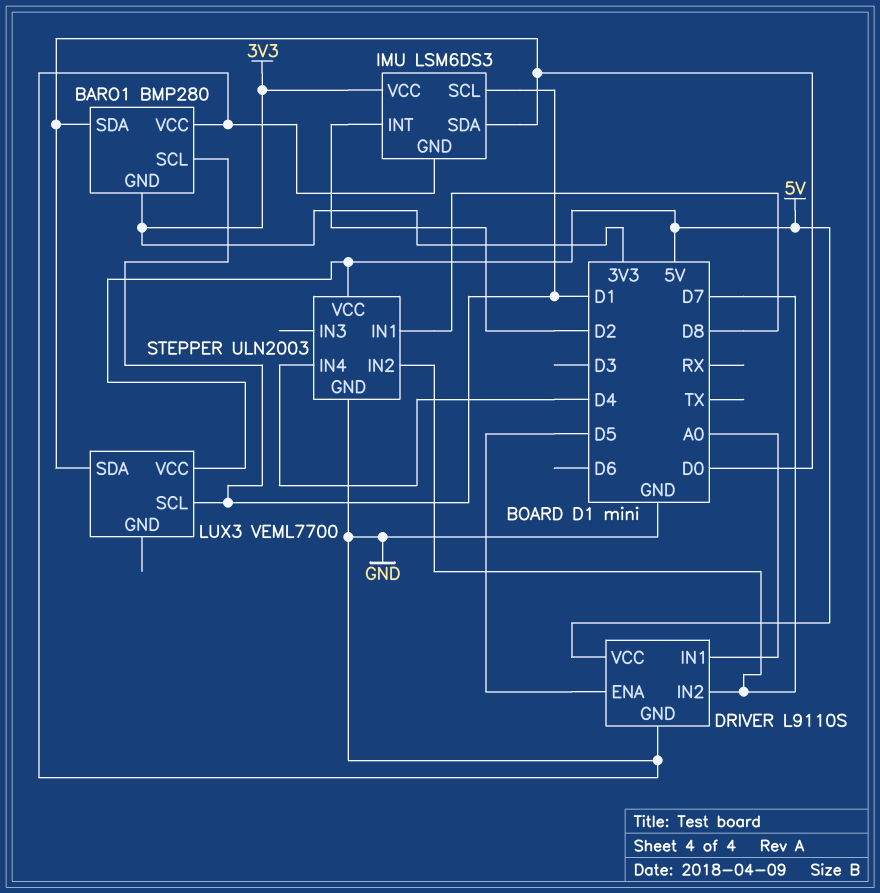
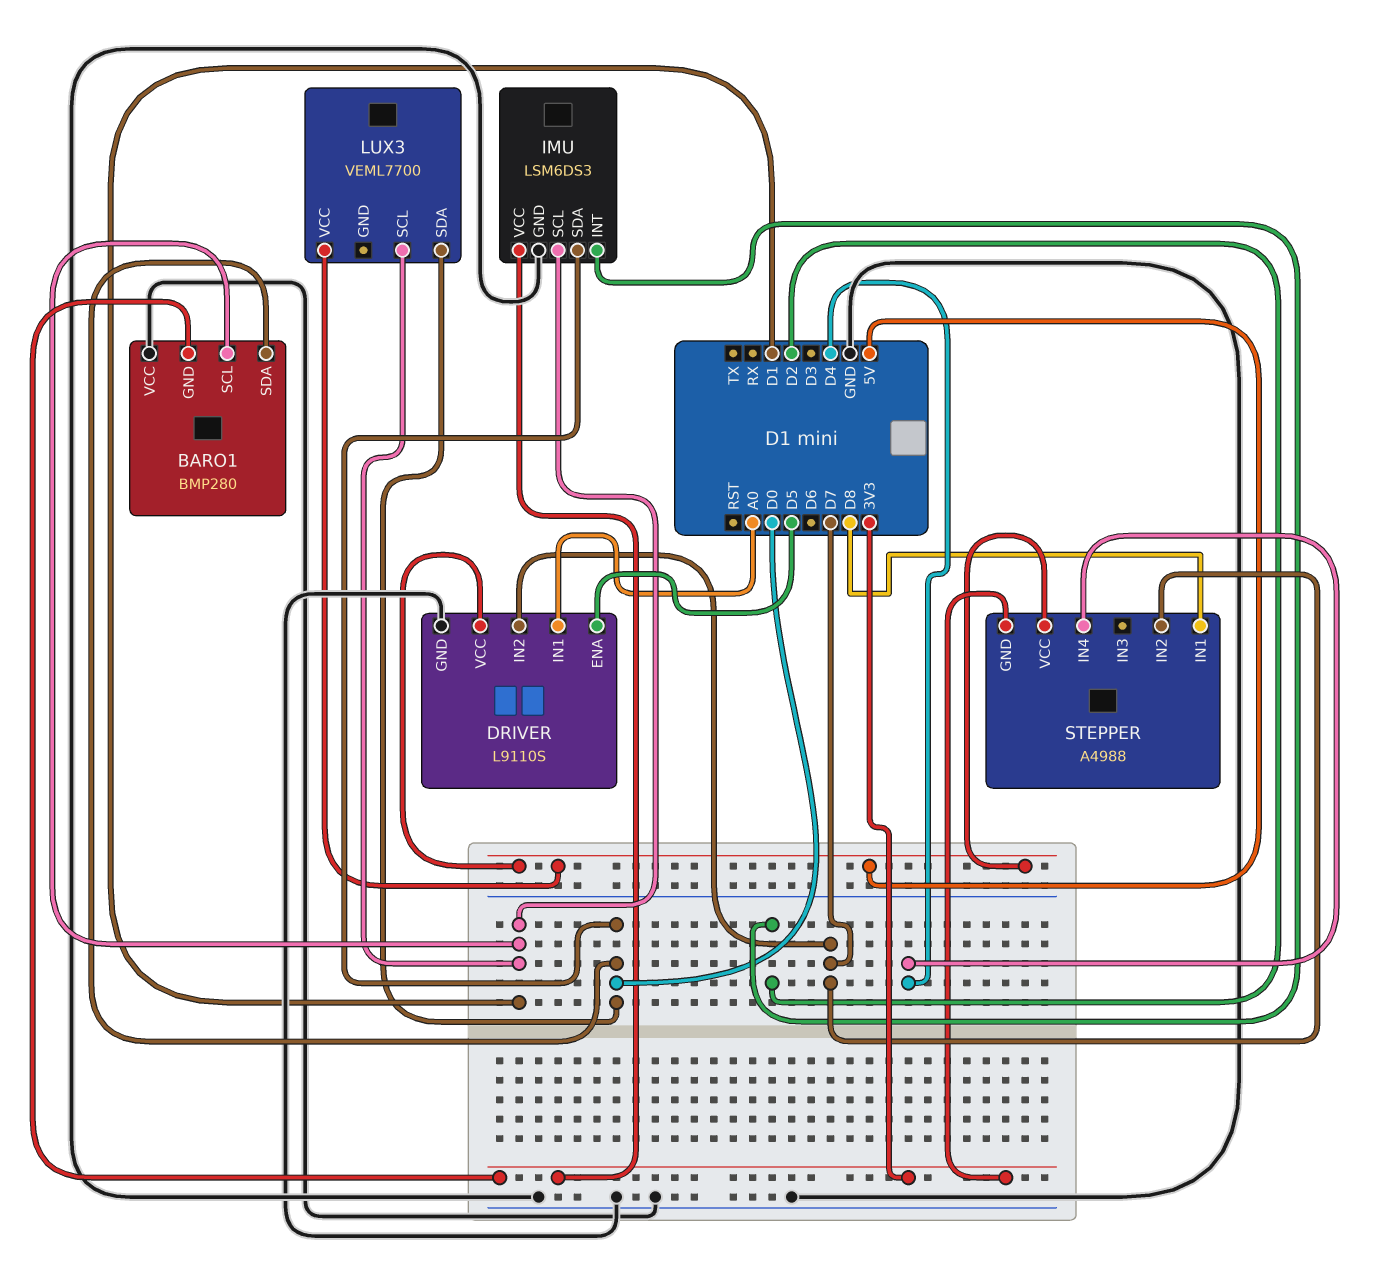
STEPPER: ULN2003 -> A4988
STEPPER pin GND: GND -> 3V3

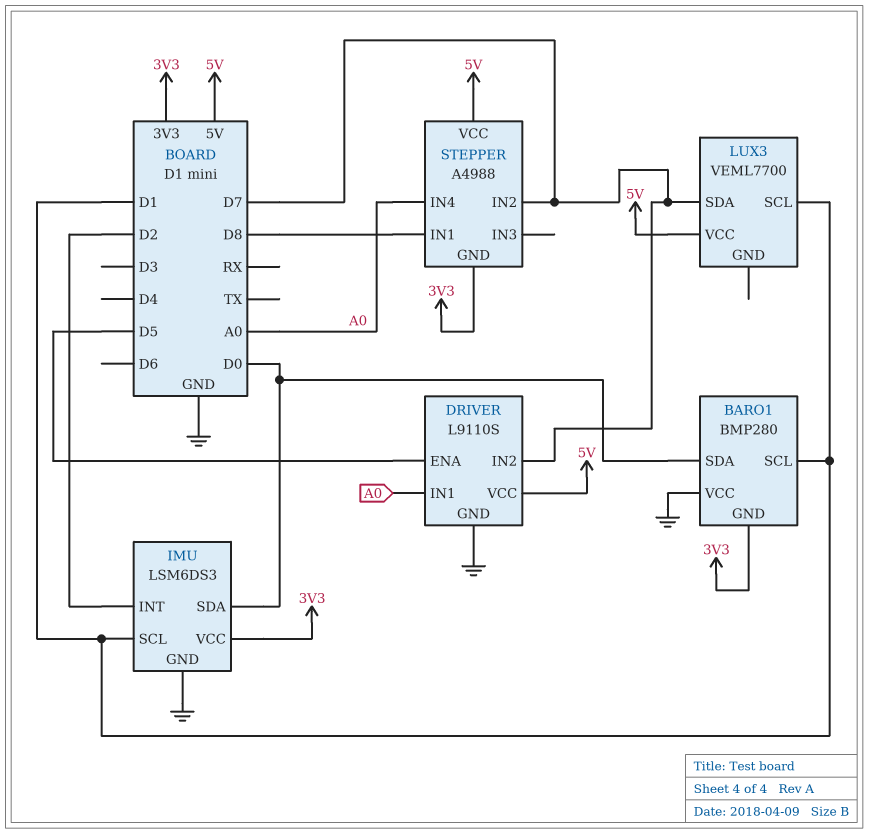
LUX3 pin SDA: D0 -> D7
STEPPER pin IN4: D4 -> A0

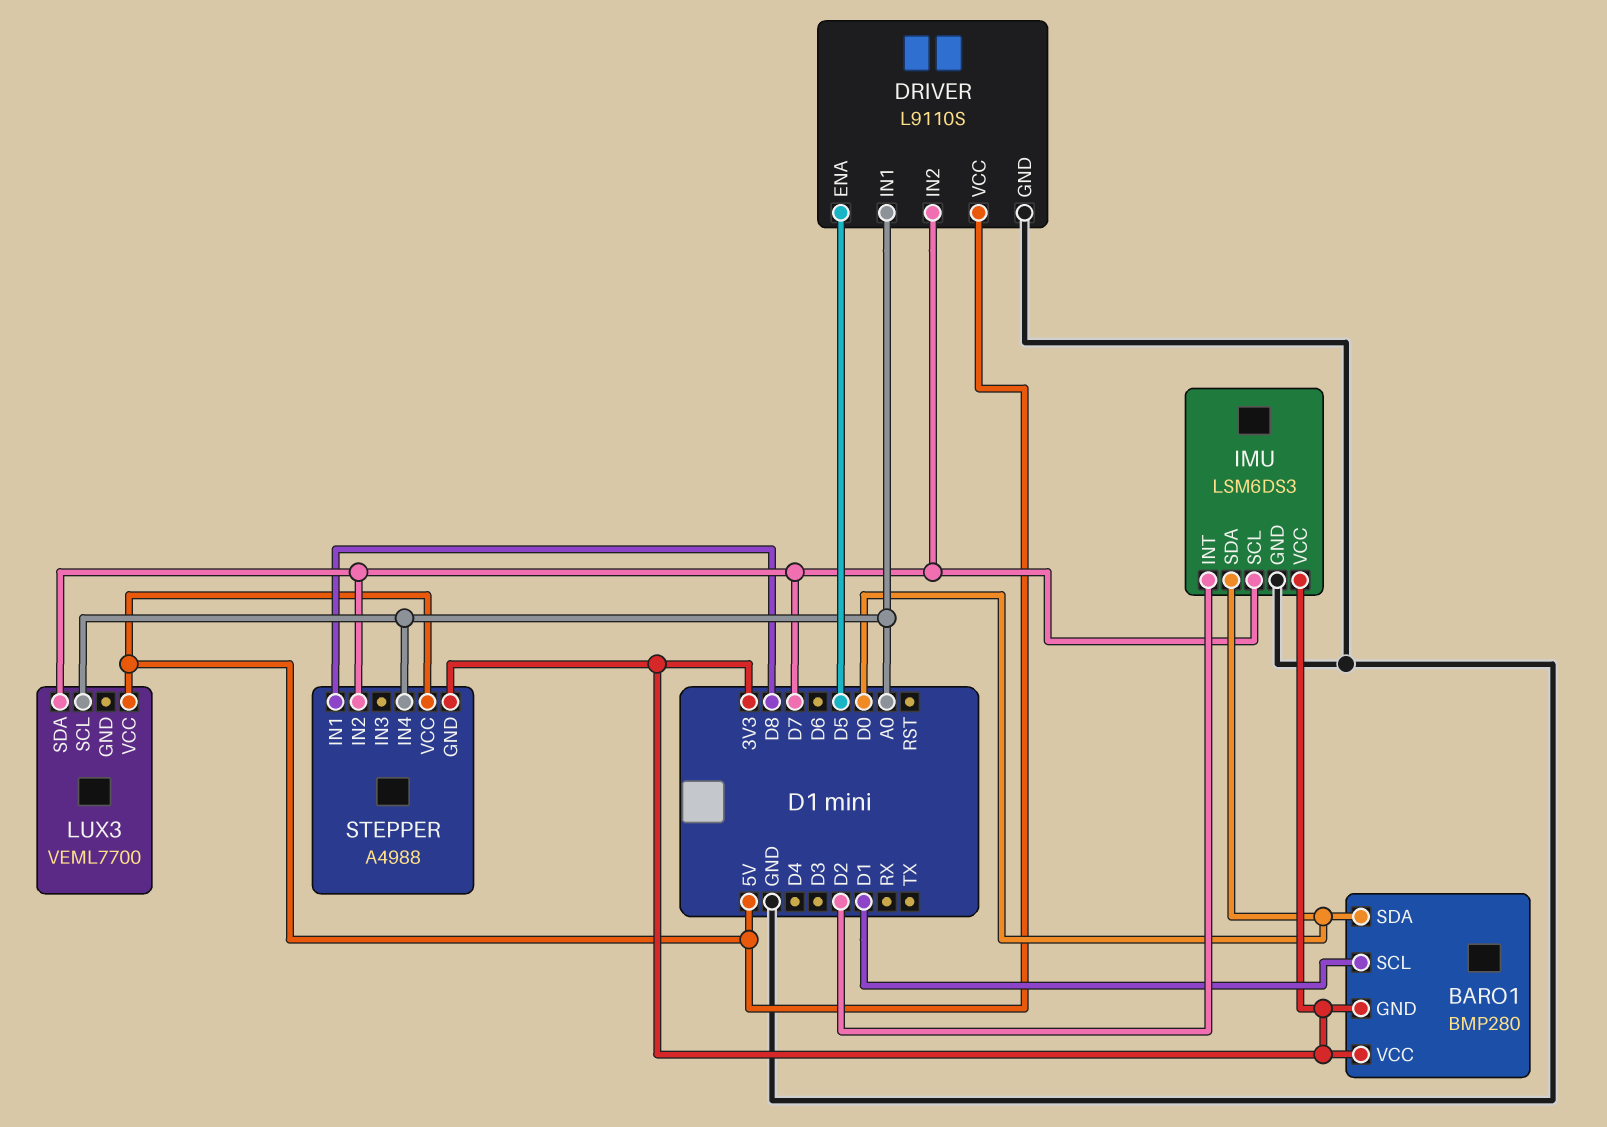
BARO1 pin VCC: GND -> 3V3
IMU pin SCL: D1 -> D7
LUX3 pin SCL: D1 -> A0

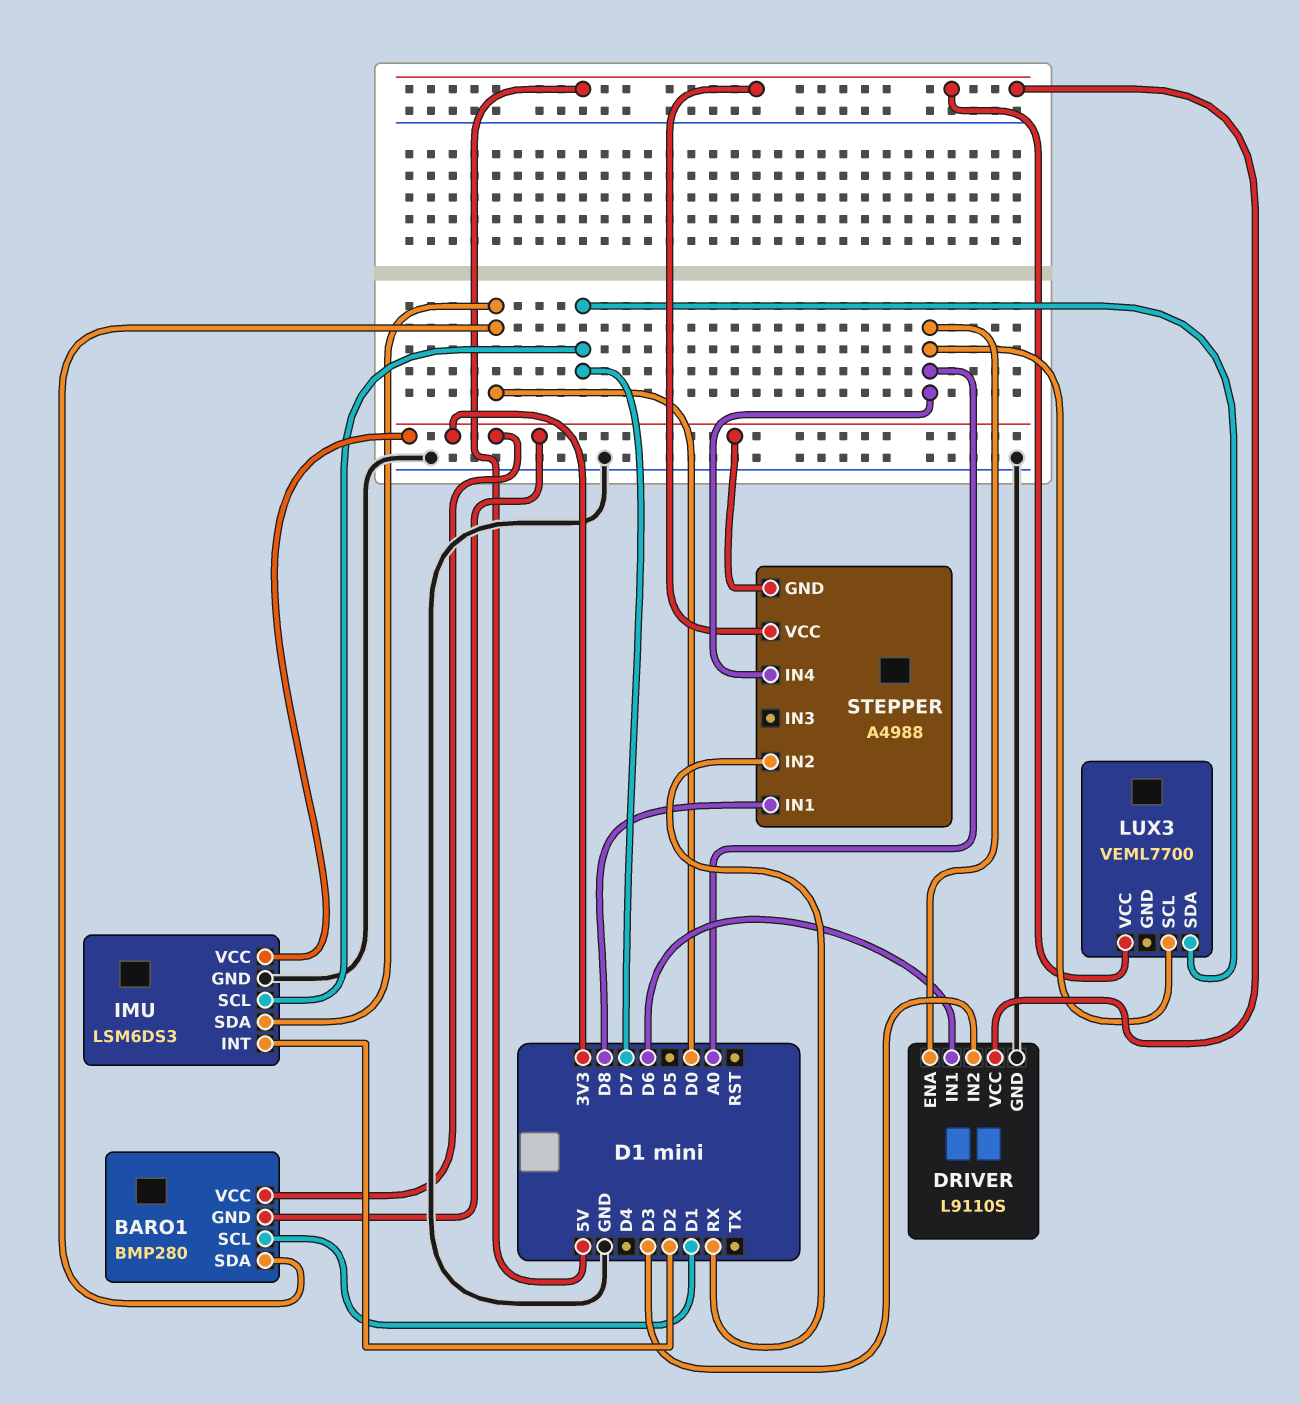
DRIVER pin ENA: D5 -> A0
DRIVER pin IN1: A0 -> D6
DRIVER pin IN2: D7 -> D3
STEPPER pin IN2: D7 -> RX

